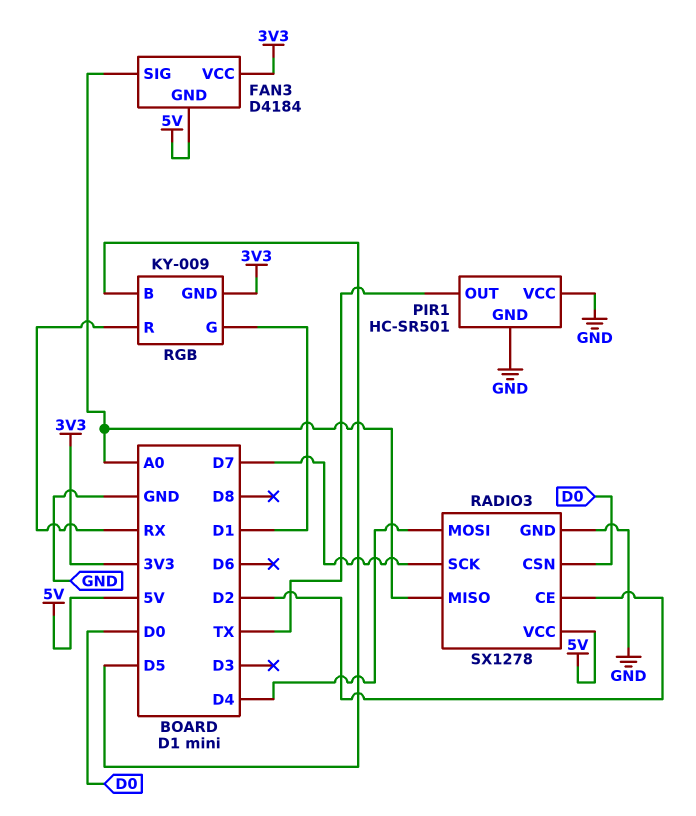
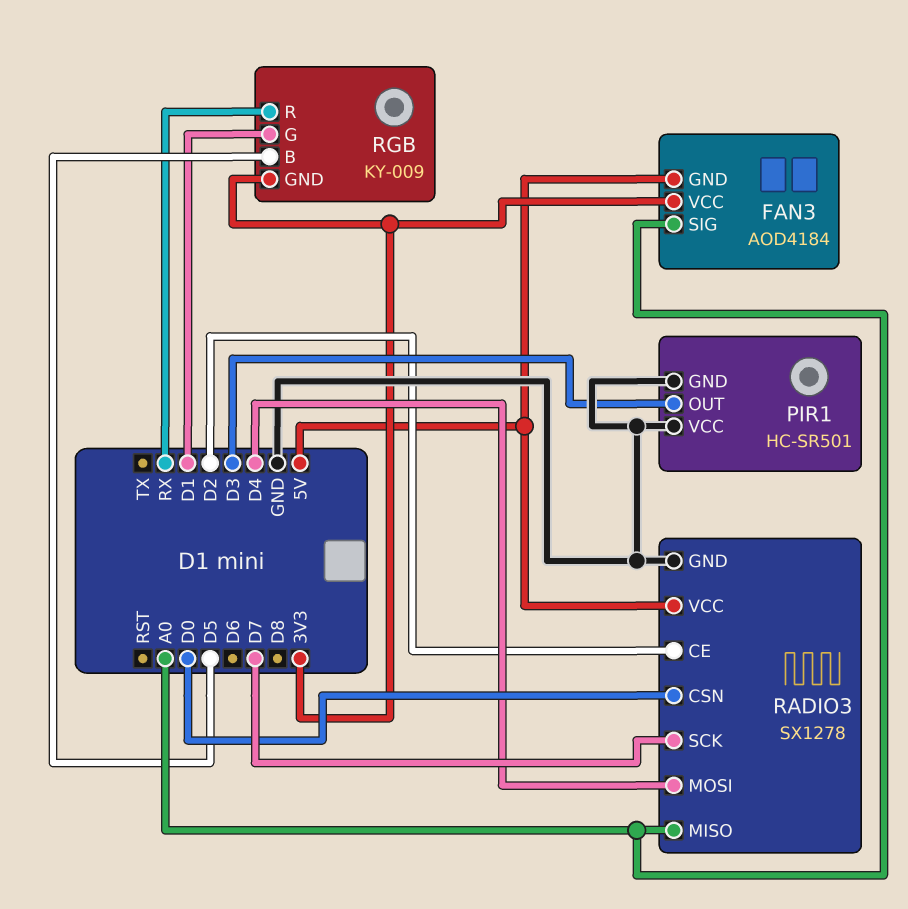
FAN3: D4184 -> AOD4184
PIR1 pin OUT: TX -> D3

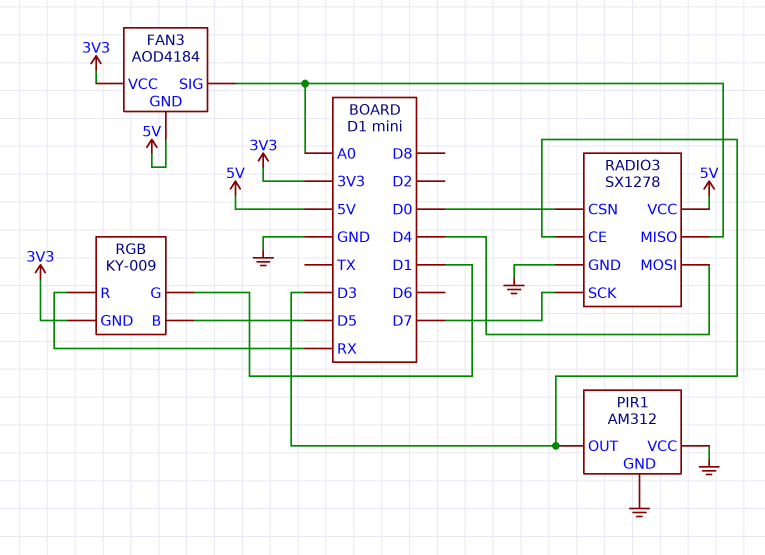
PIR1: HC-SR501 -> AM312
RADIO3 pin CE: D2 -> D3

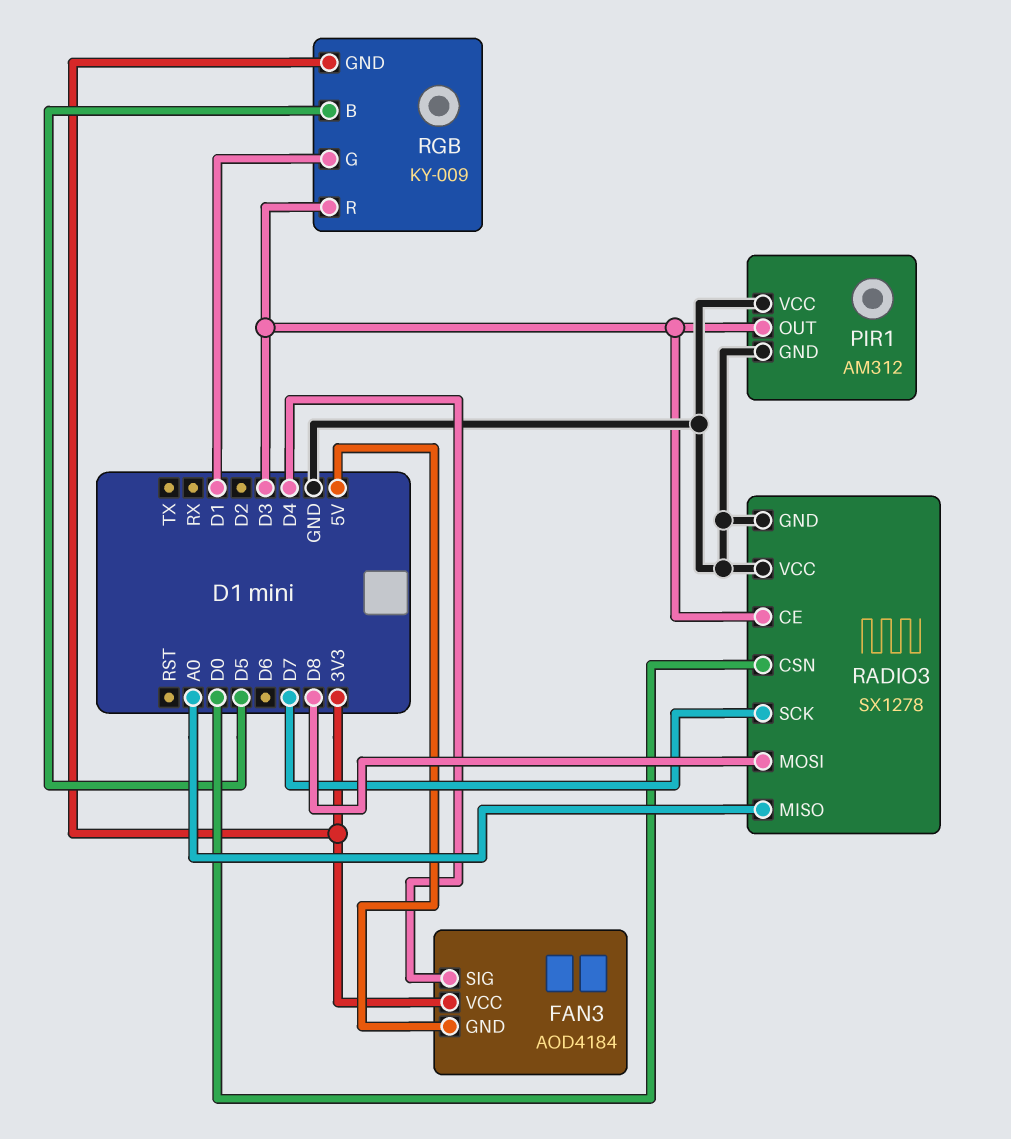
FAN3 pin SIG: A0 -> D4
RADIO3 pin MOSI: D4 -> D8
RADIO3 pin VCC: 5V -> GND
RGB pin R: RX -> D3

